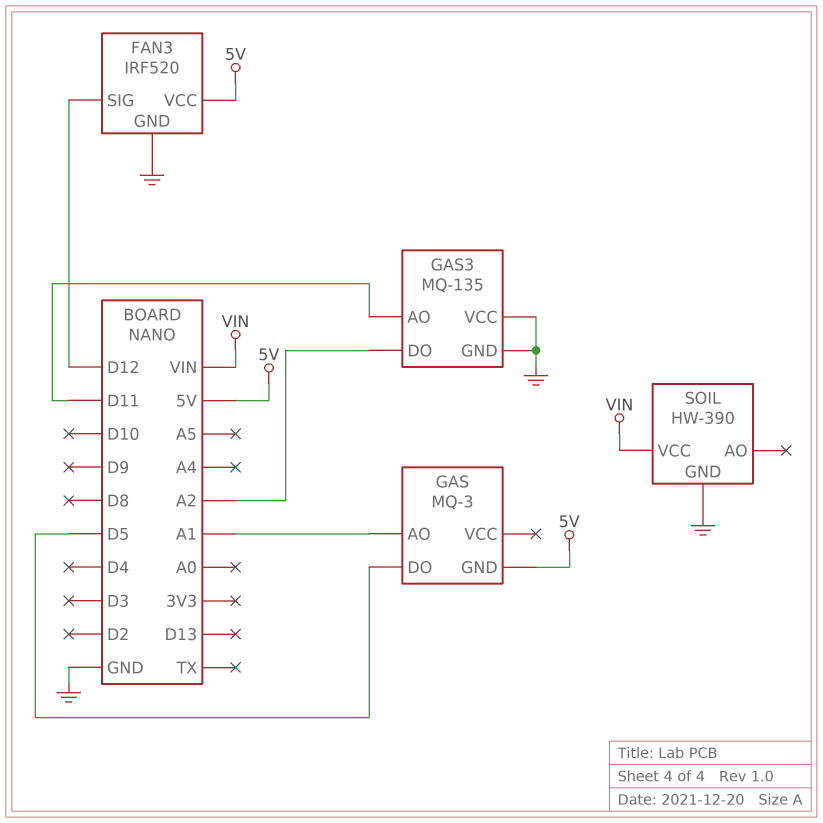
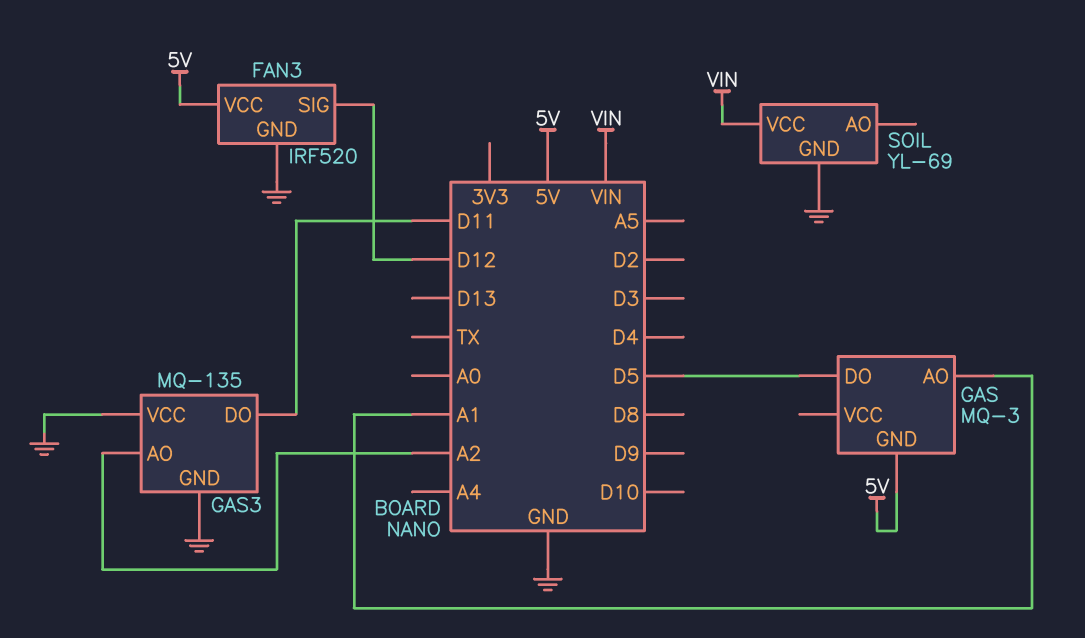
GAS3 pin AO: D11 -> A2
GAS3 pin DO: A2 -> D11
SOIL: HW-390 -> YL-69

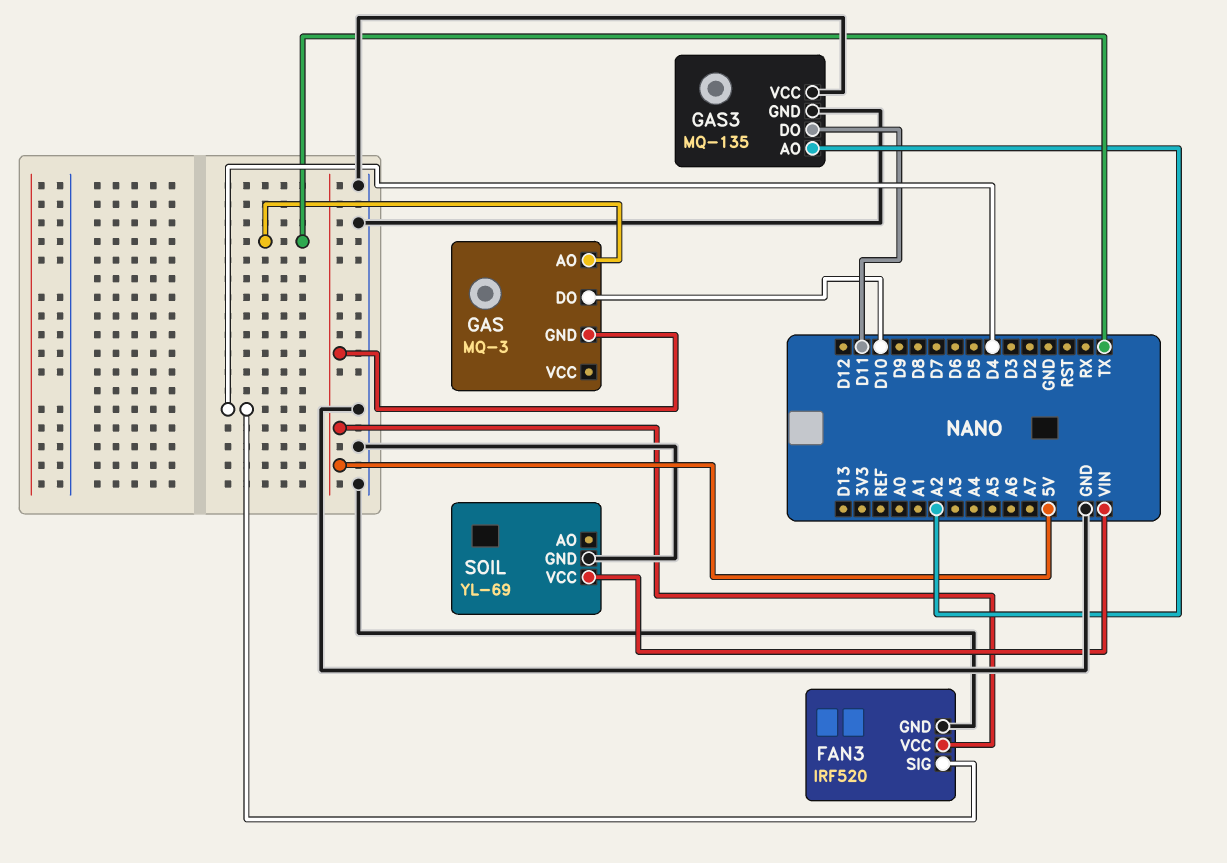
FAN3 pin SIG: D12 -> D4
GAS pin AO: A1 -> TX
GAS pin DO: D5 -> D10

